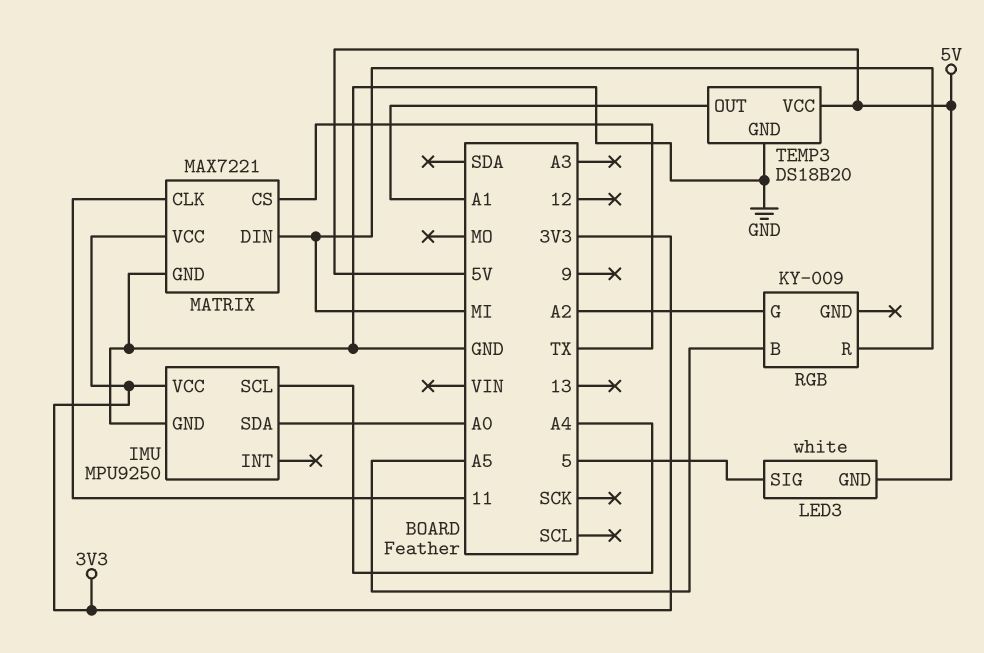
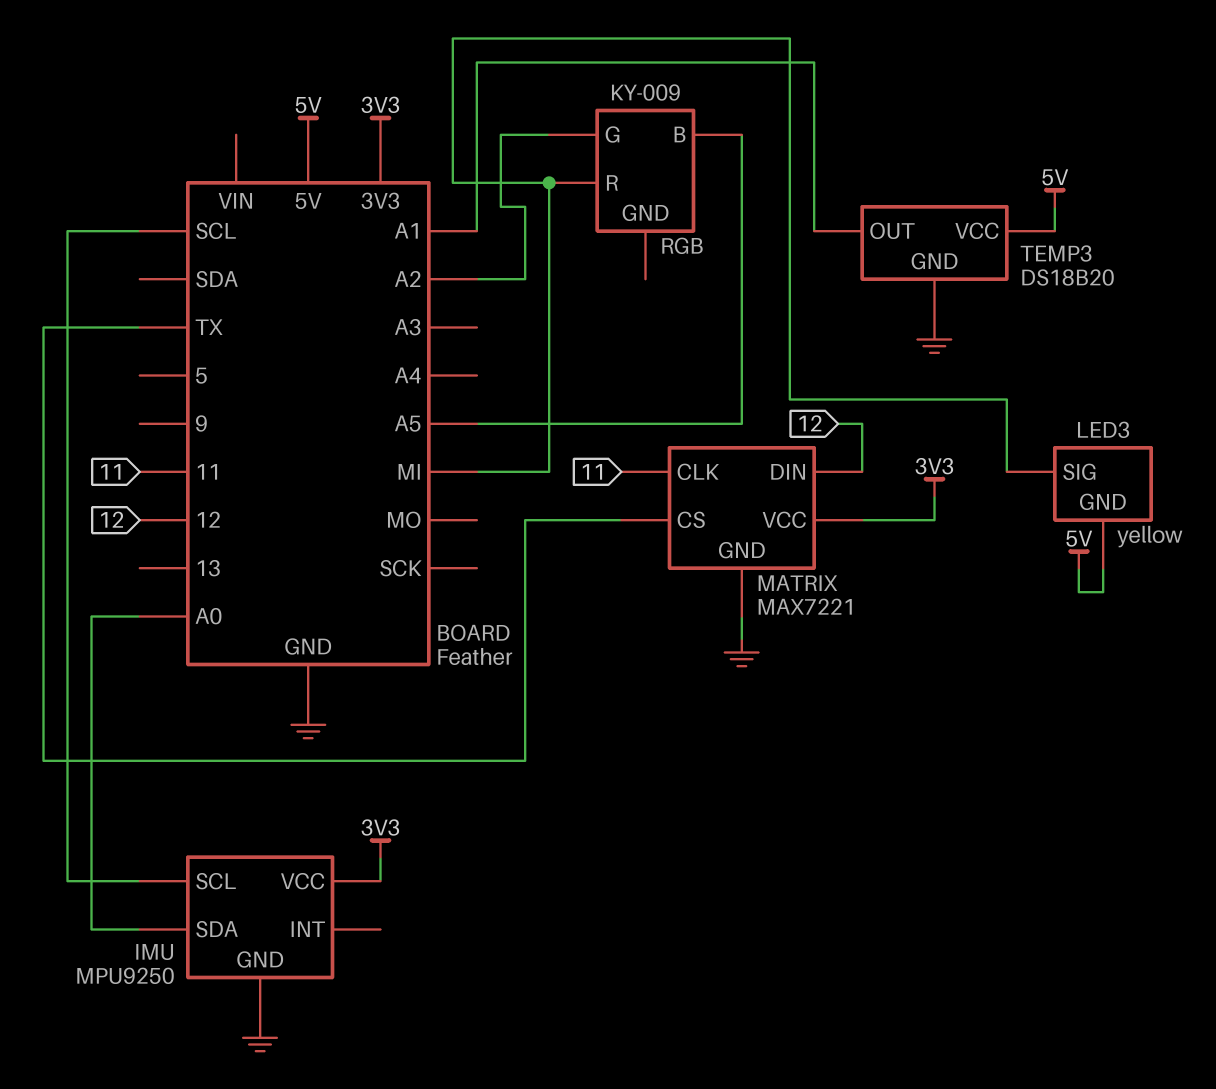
IMU pin SCL: A4 -> SCL
LED3: white -> yellow
LED3 pin SIG: 5 -> MI
MATRIX pin DIN: MI -> 12

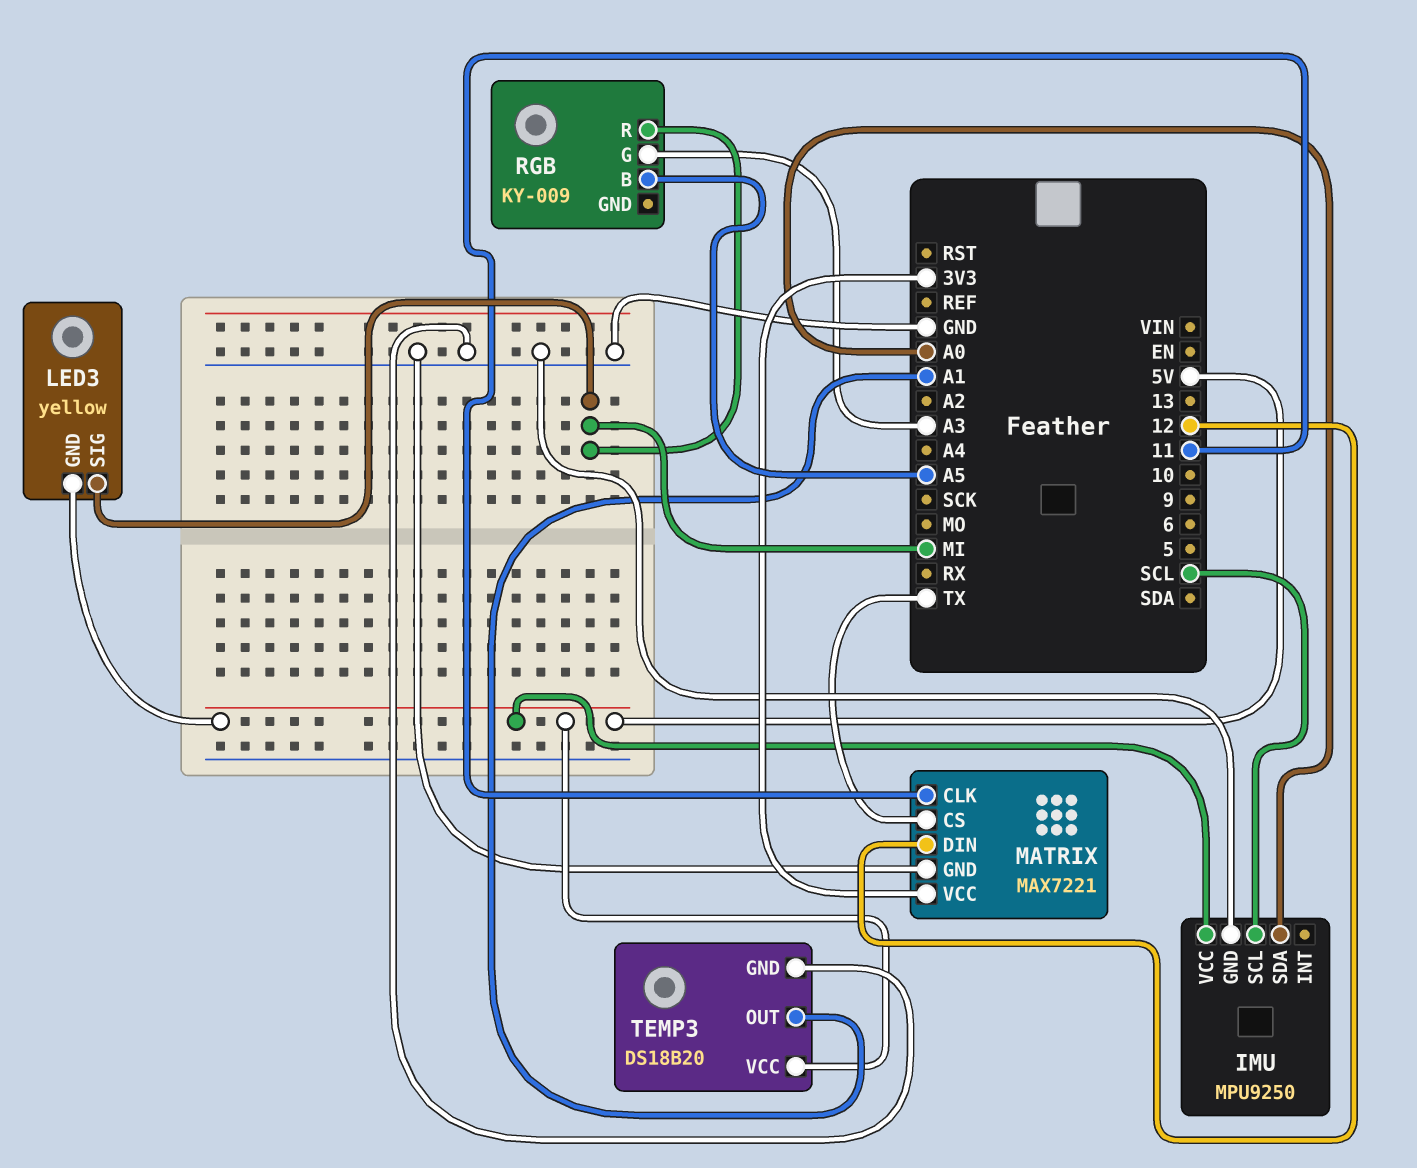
IMU pin VCC: 3V3 -> 5V
RGB pin G: A2 -> A3

